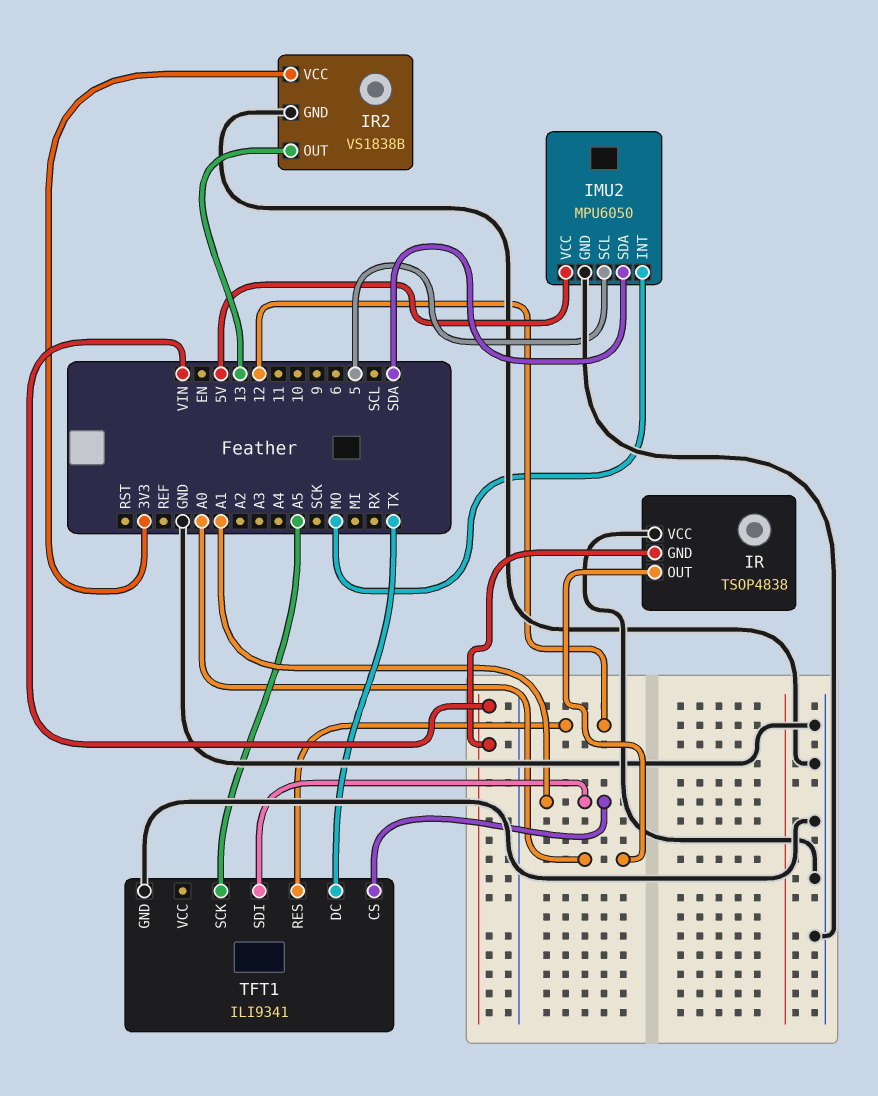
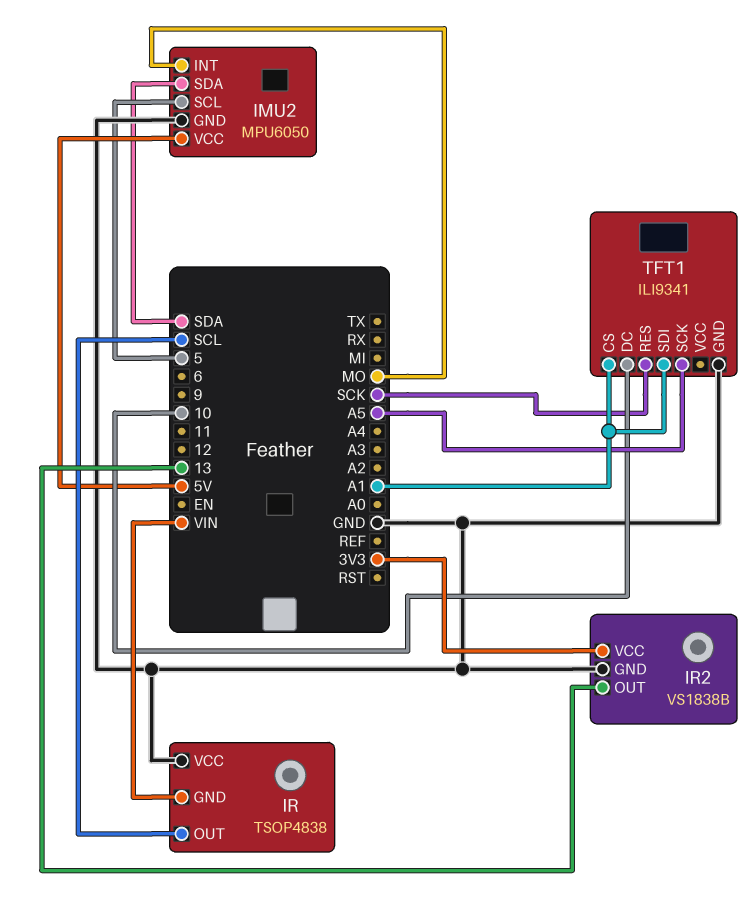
IR pin OUT: A0 -> SCL
TFT1 pin DC: TX -> 10
TFT1 pin RES: 12 -> SCK

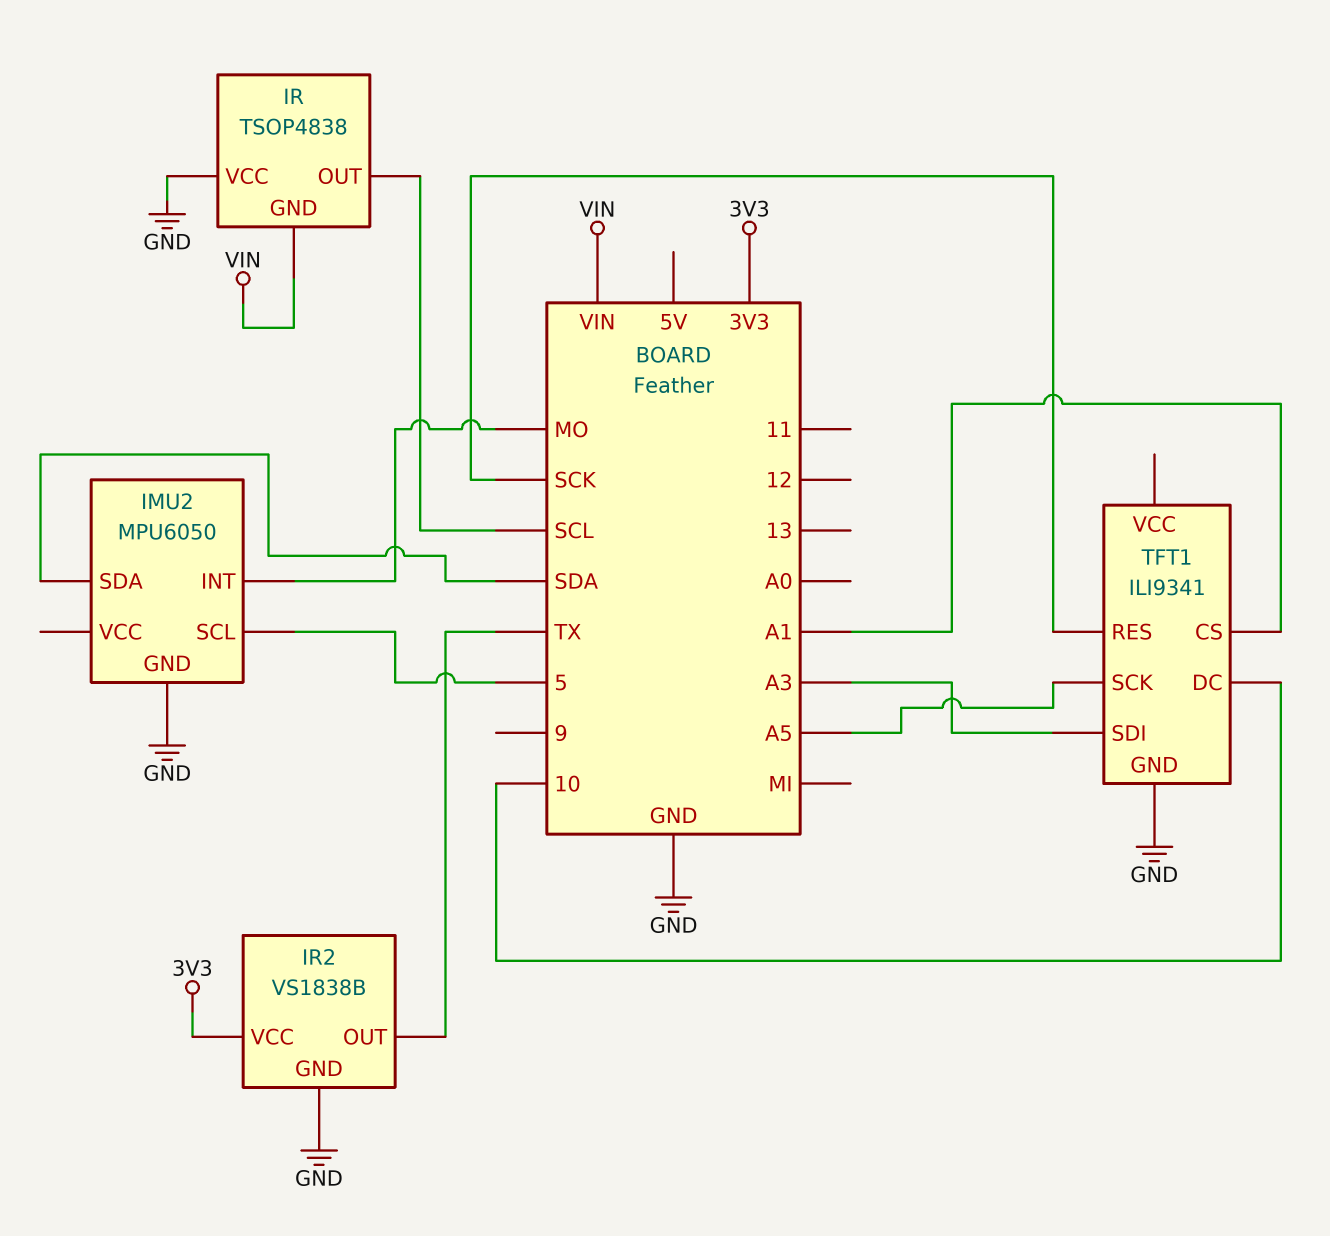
IMU2 pin VCC: 5V -> none
IR2 pin OUT: 13 -> TX
TFT1 pin SDI: A1 -> A3

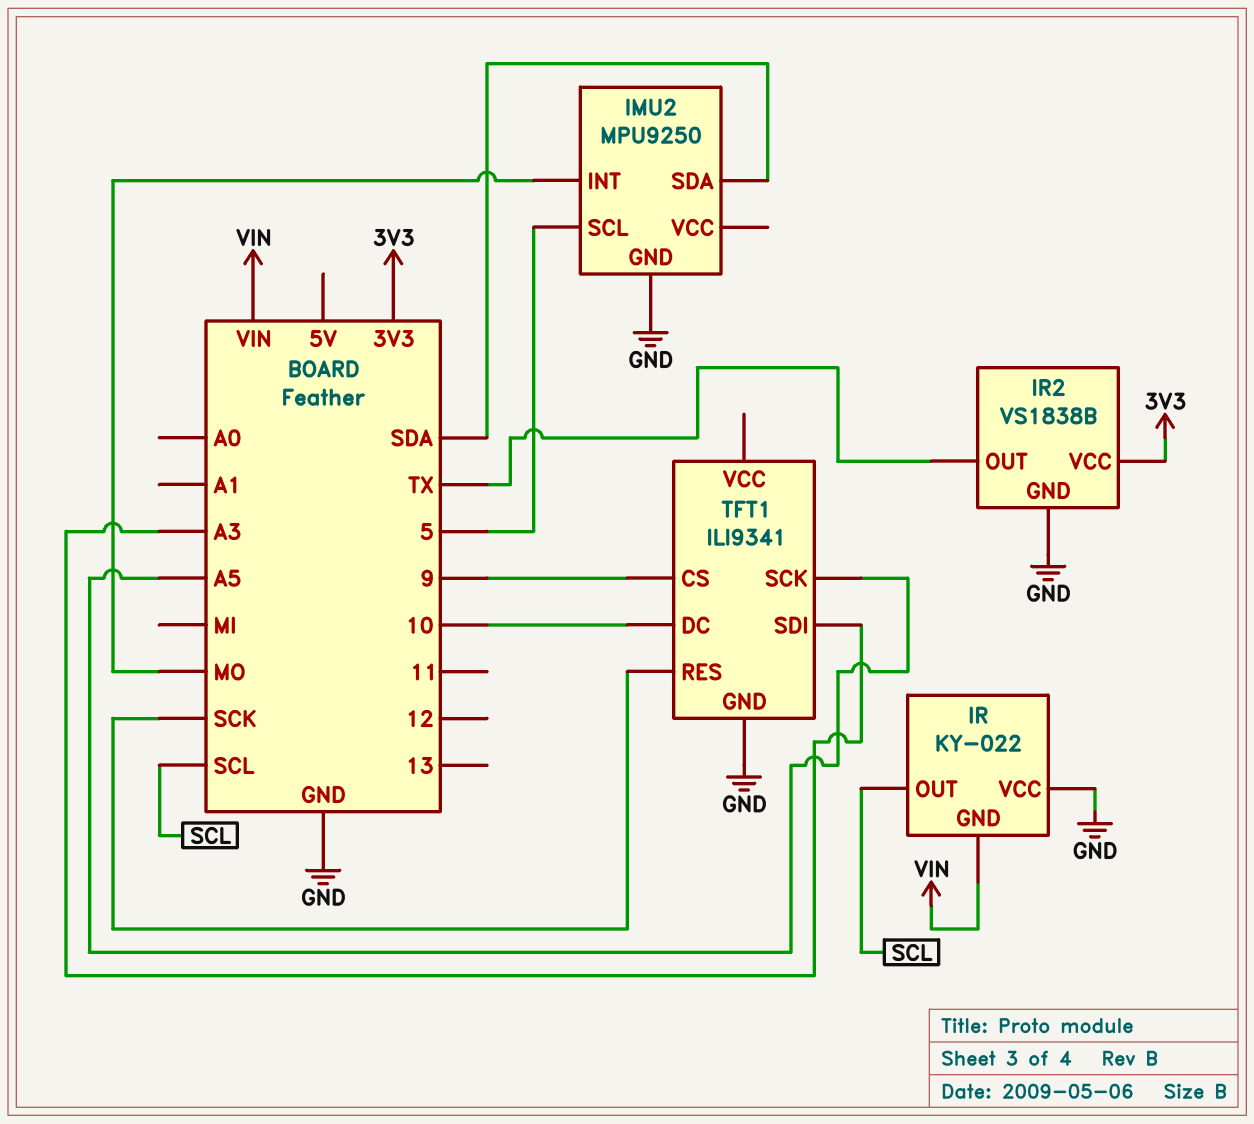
IMU2: MPU6050 -> MPU9250
IR: TSOP4838 -> KY-022
TFT1 pin CS: A1 -> 9

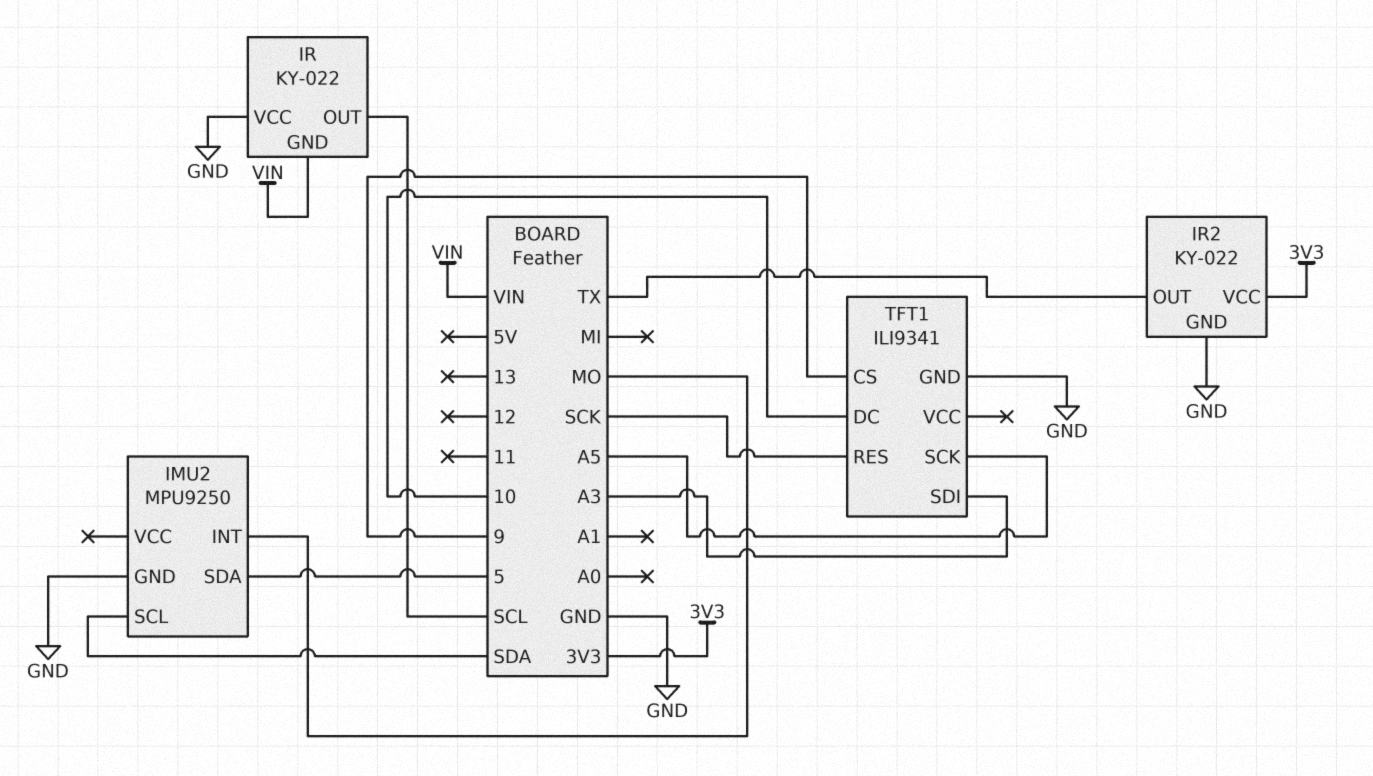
IMU2 pin SCL: 5 -> SDA
IMU2 pin SDA: SDA -> 5
IR2: VS1838B -> KY-022

